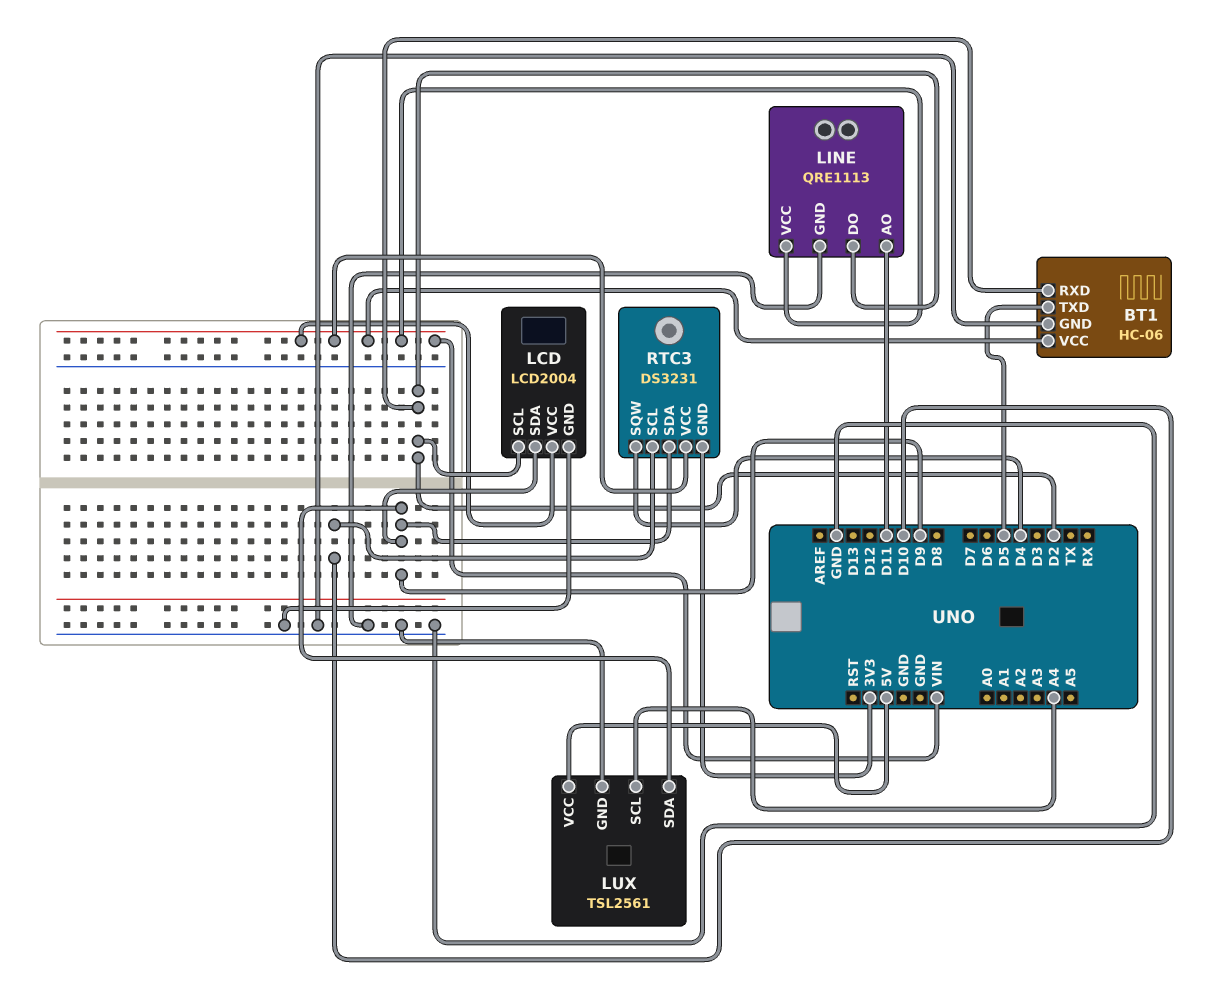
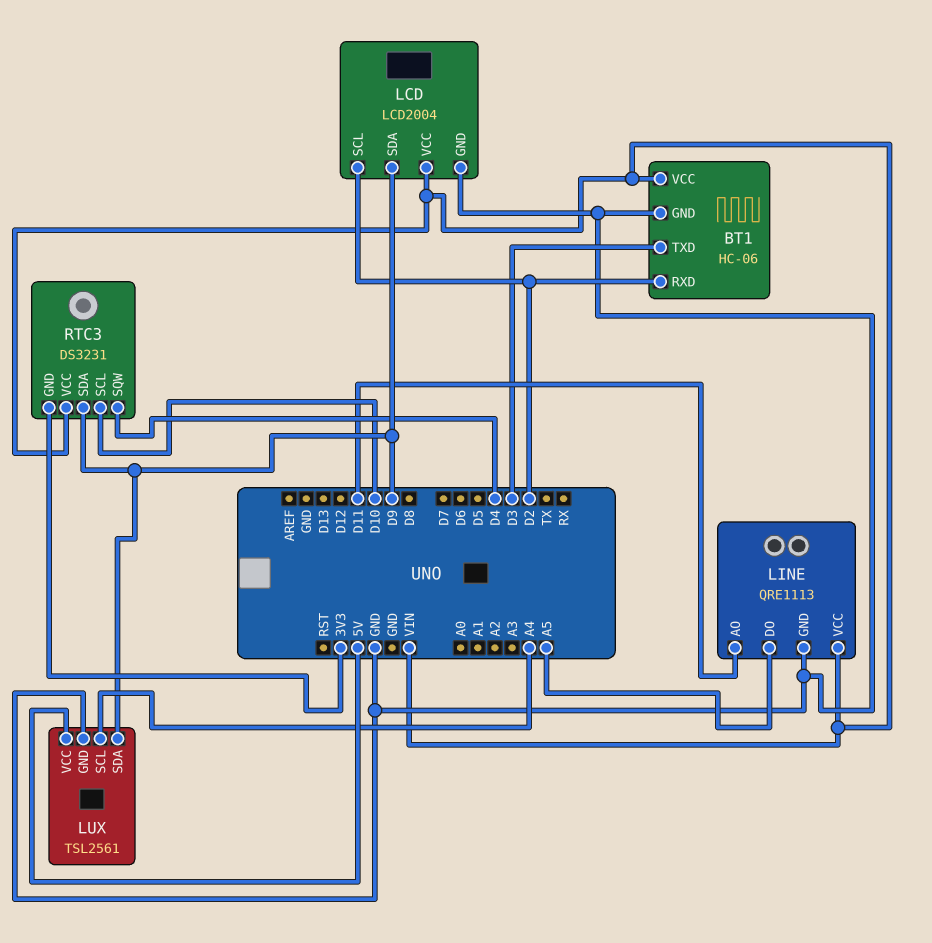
BT1 pin TXD: D5 -> D3
LINE pin DO: D2 -> A5

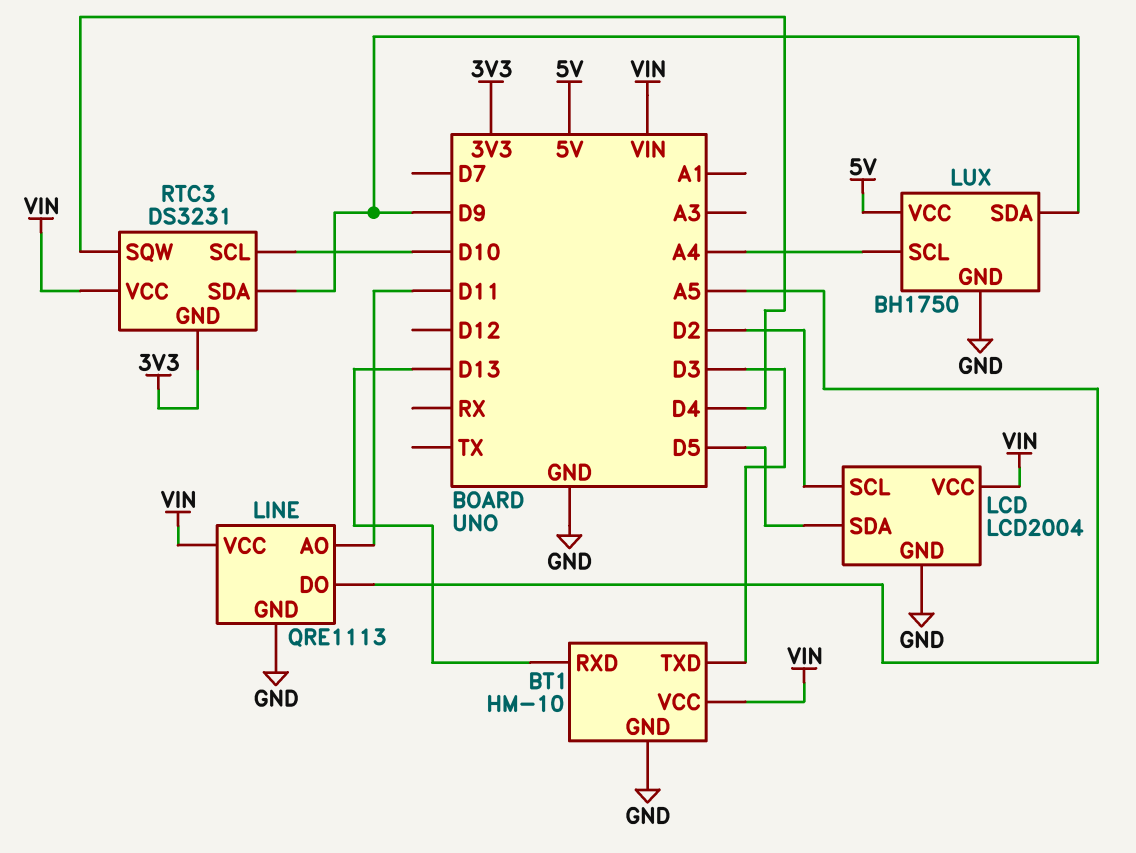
BT1: HC-06 -> HM-10
BT1 pin RXD: D2 -> D13
LCD pin SDA: D9 -> D5
LUX: TSL2561 -> BH1750

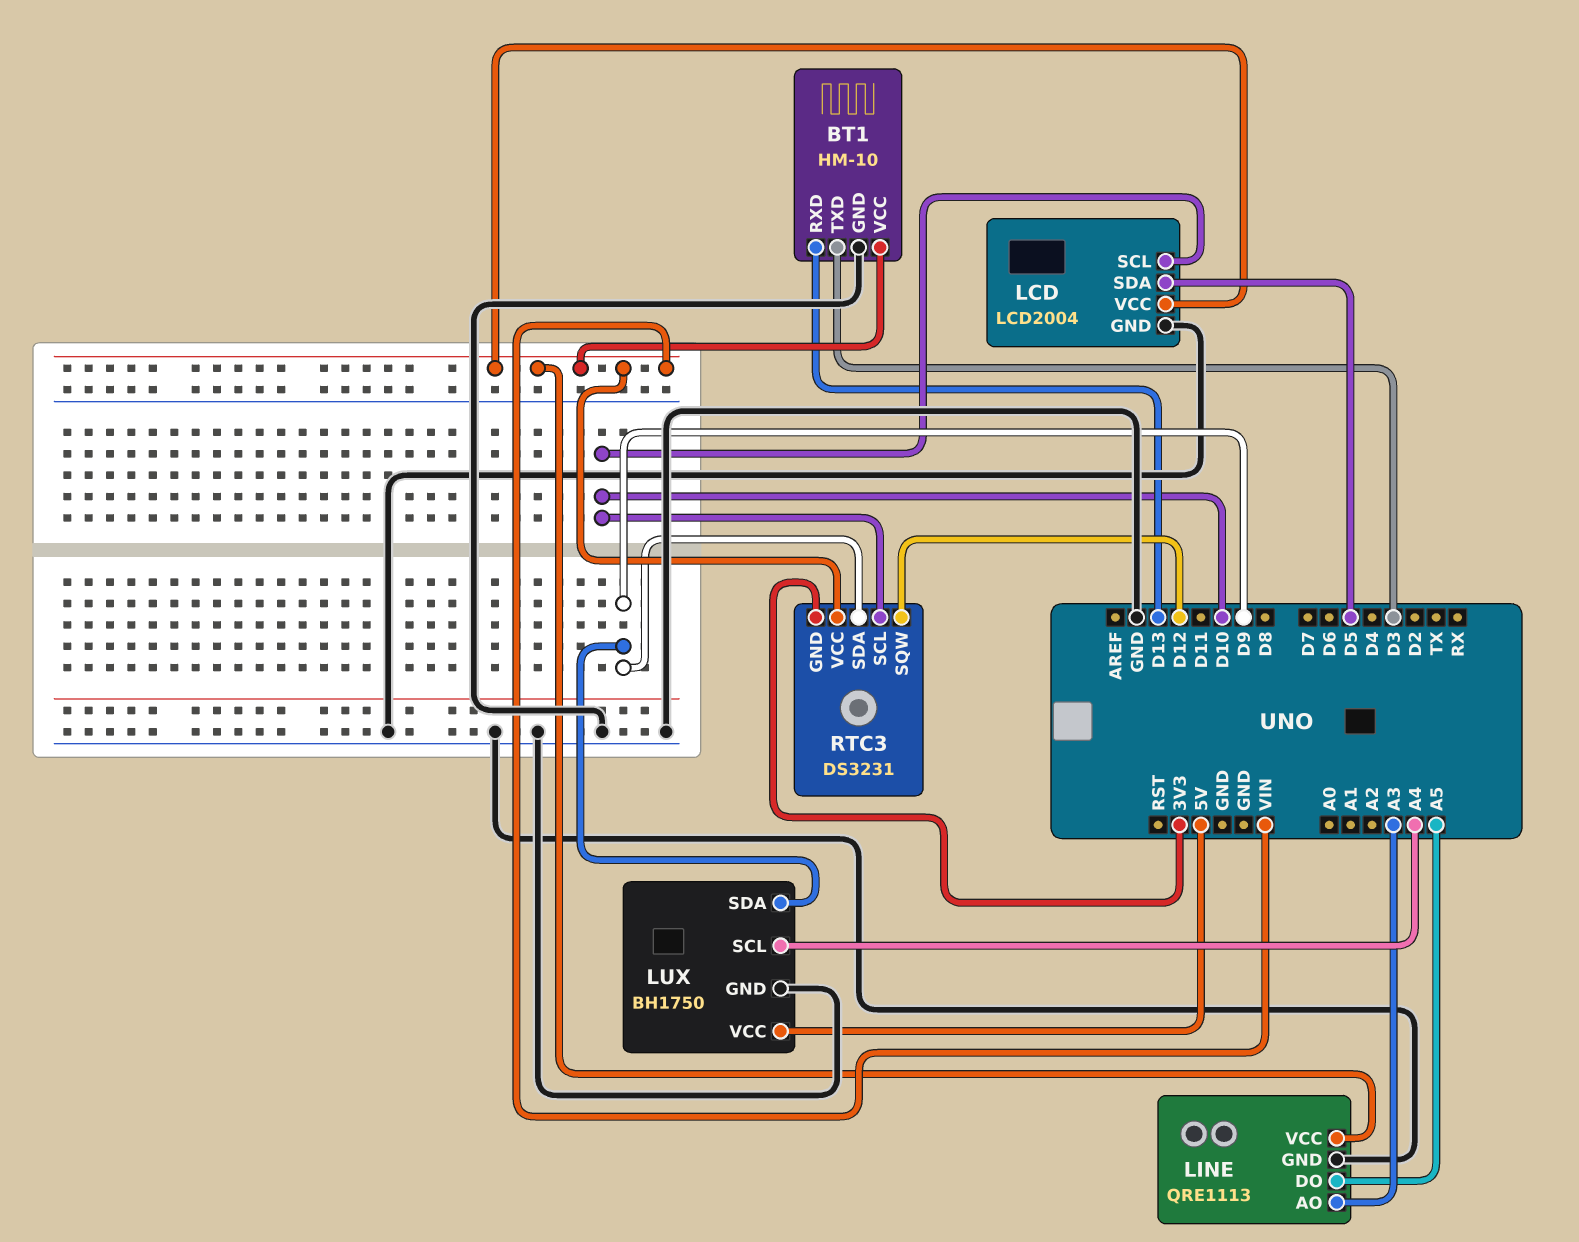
LCD pin SCL: D2 -> D10
LINE pin AO: D11 -> A3
RTC3 pin SQW: D4 -> D12

